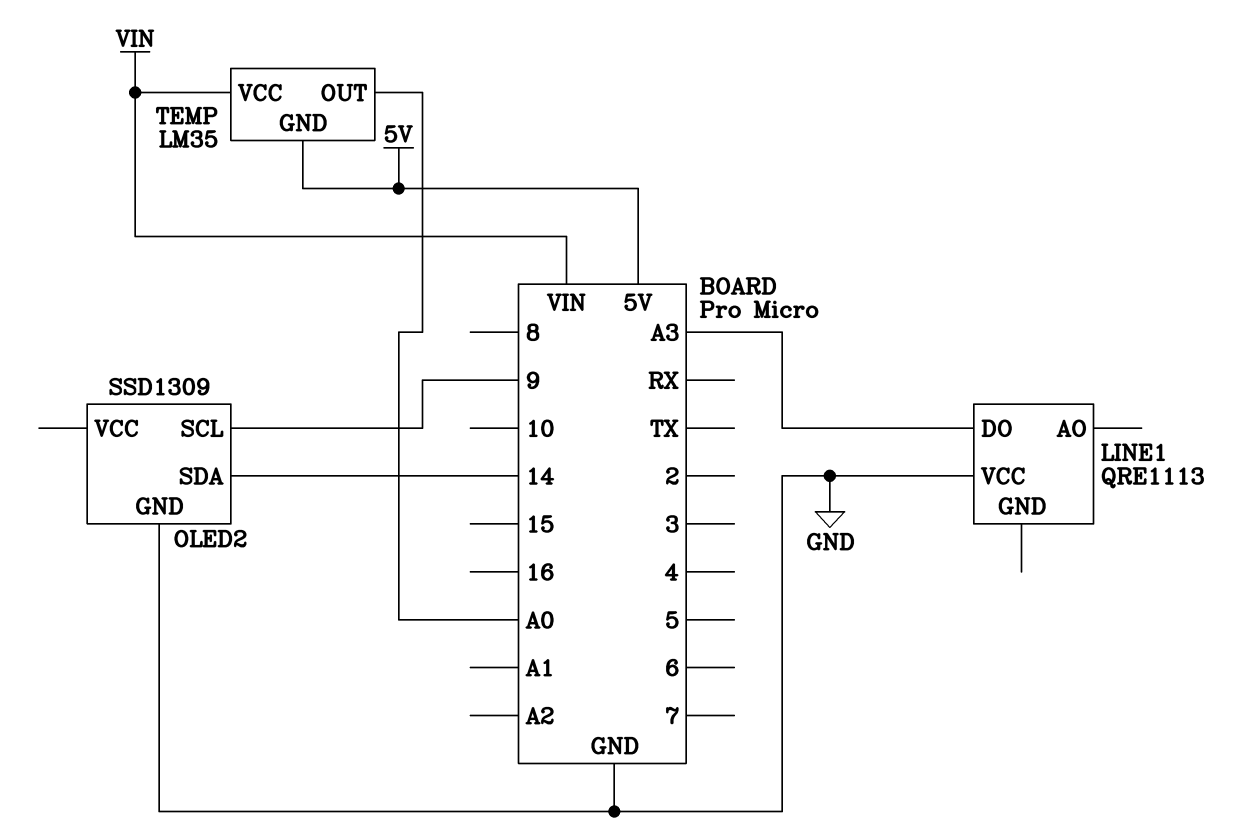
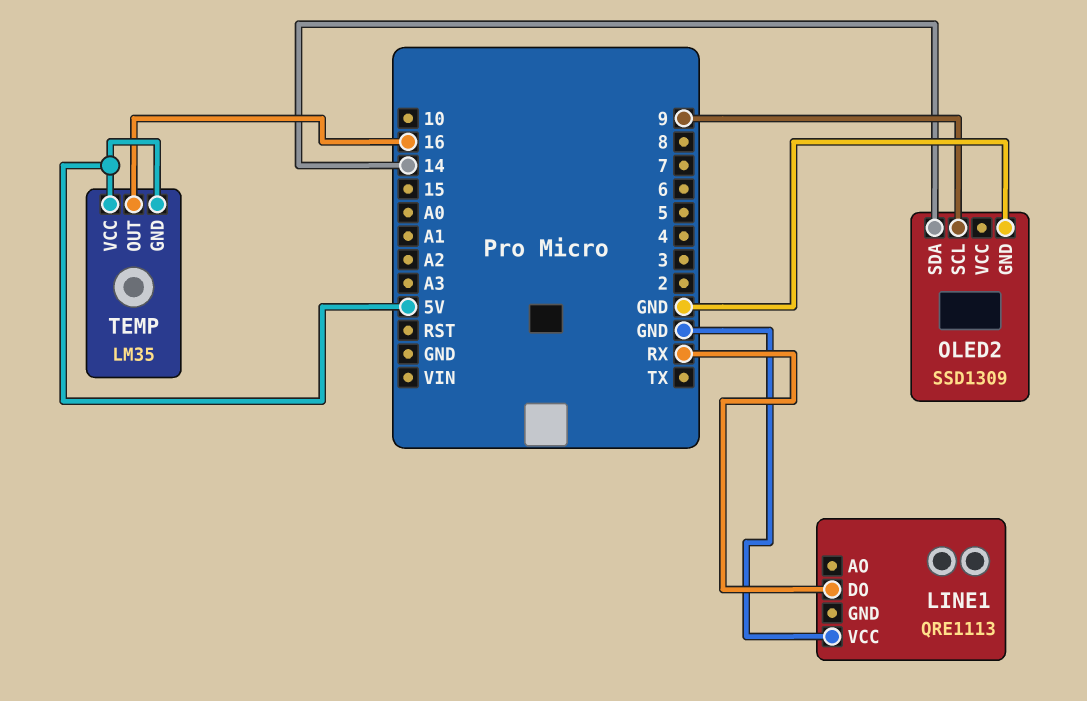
LINE1 pin DO: A3 -> RX
TEMP pin OUT: A0 -> 16
TEMP pin VCC: VIN -> 5V

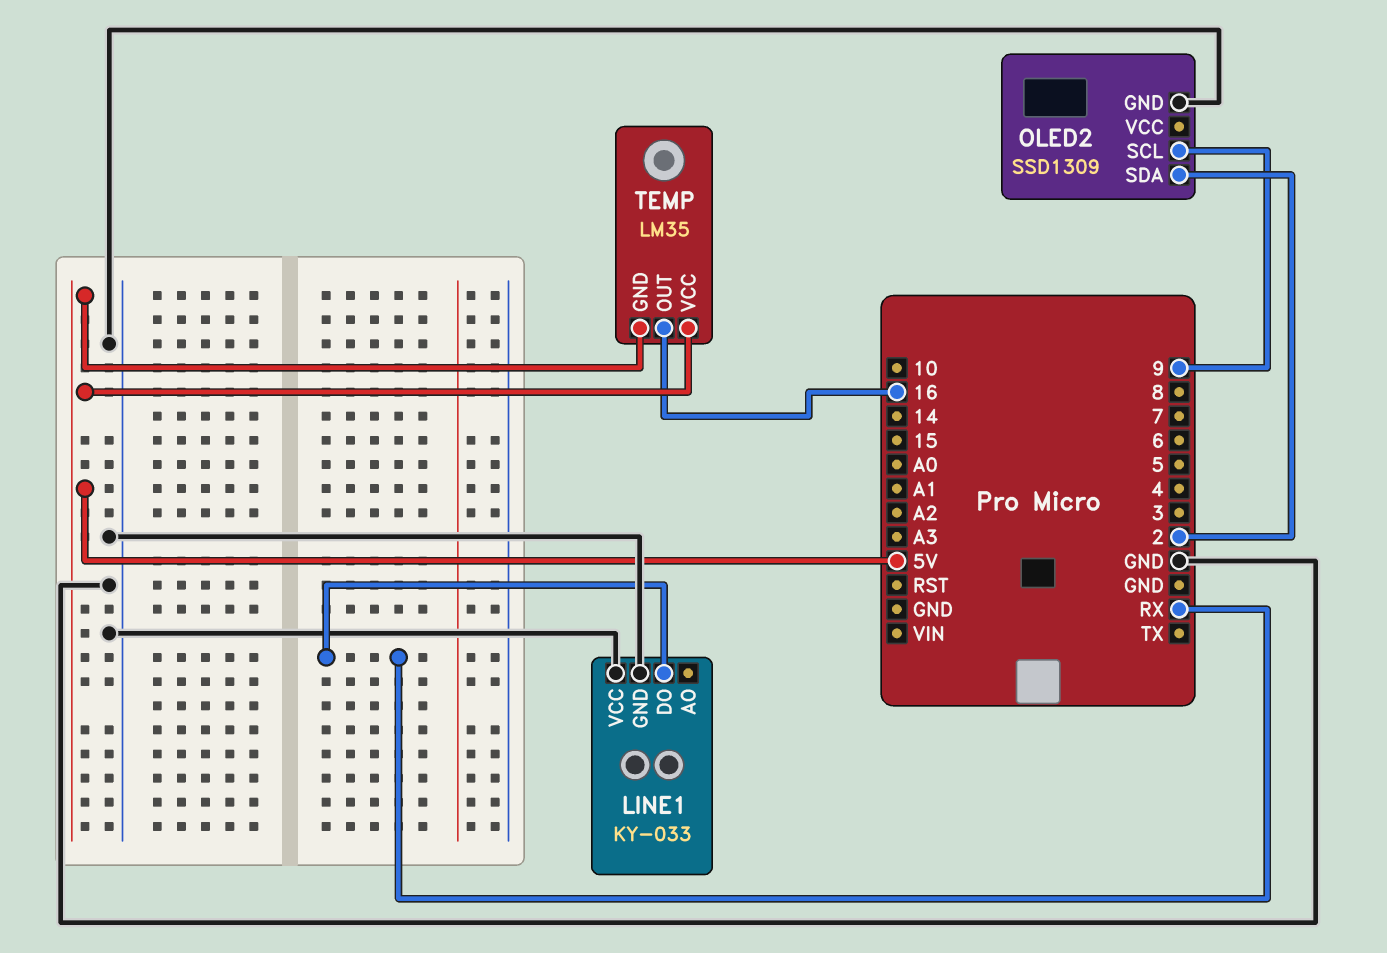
LINE1: QRE1113 -> KY-033
LINE1 pin GND: none -> GND
OLED2 pin SDA: 14 -> 2

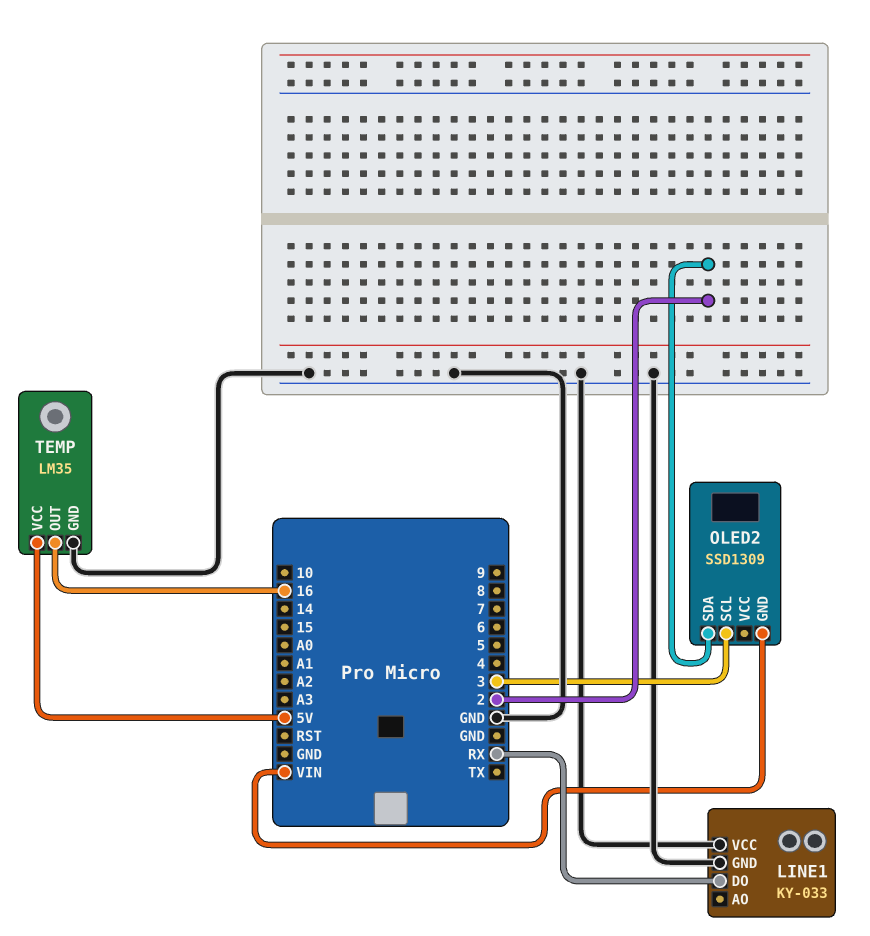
OLED2 pin GND: GND -> VIN
OLED2 pin SCL: 9 -> 3
TEMP pin GND: 5V -> GND

